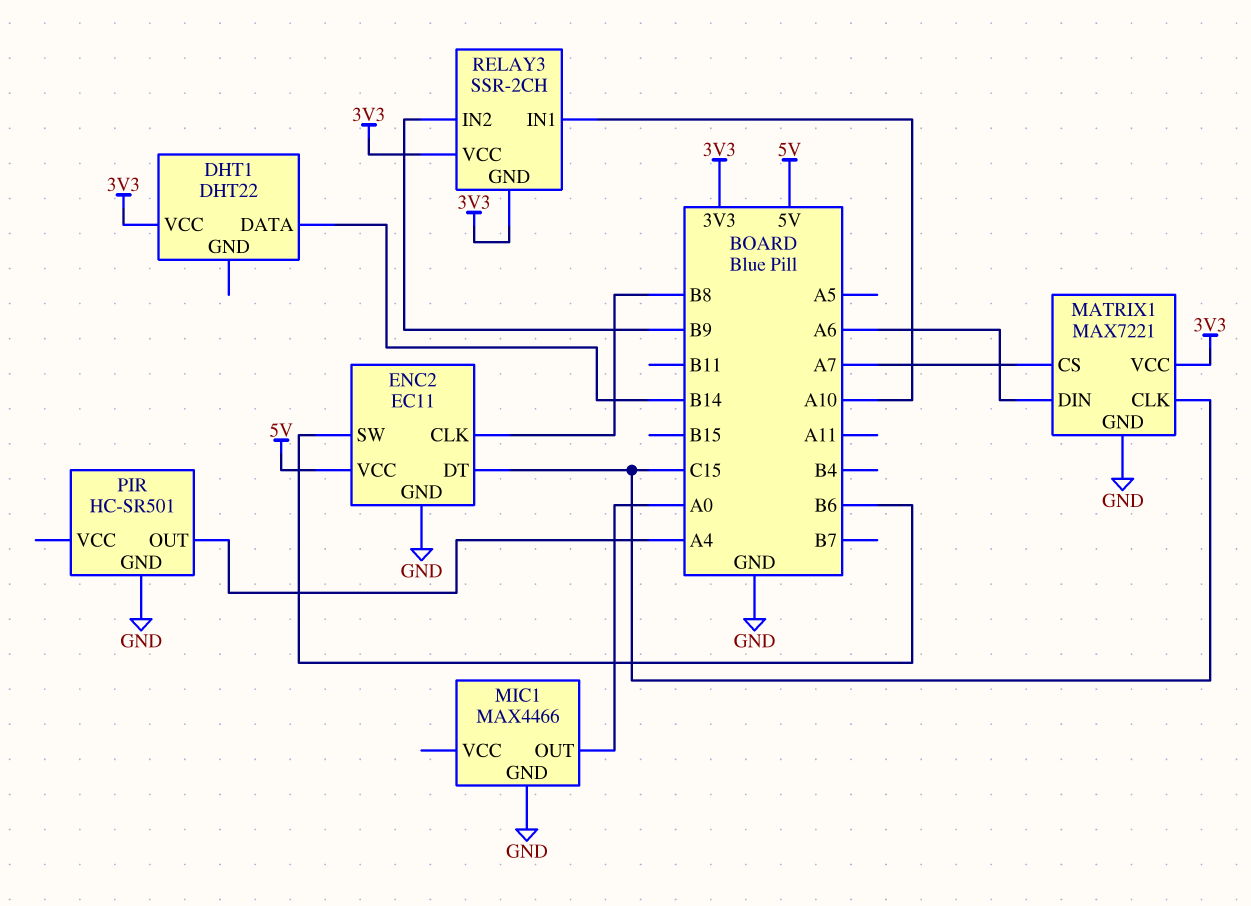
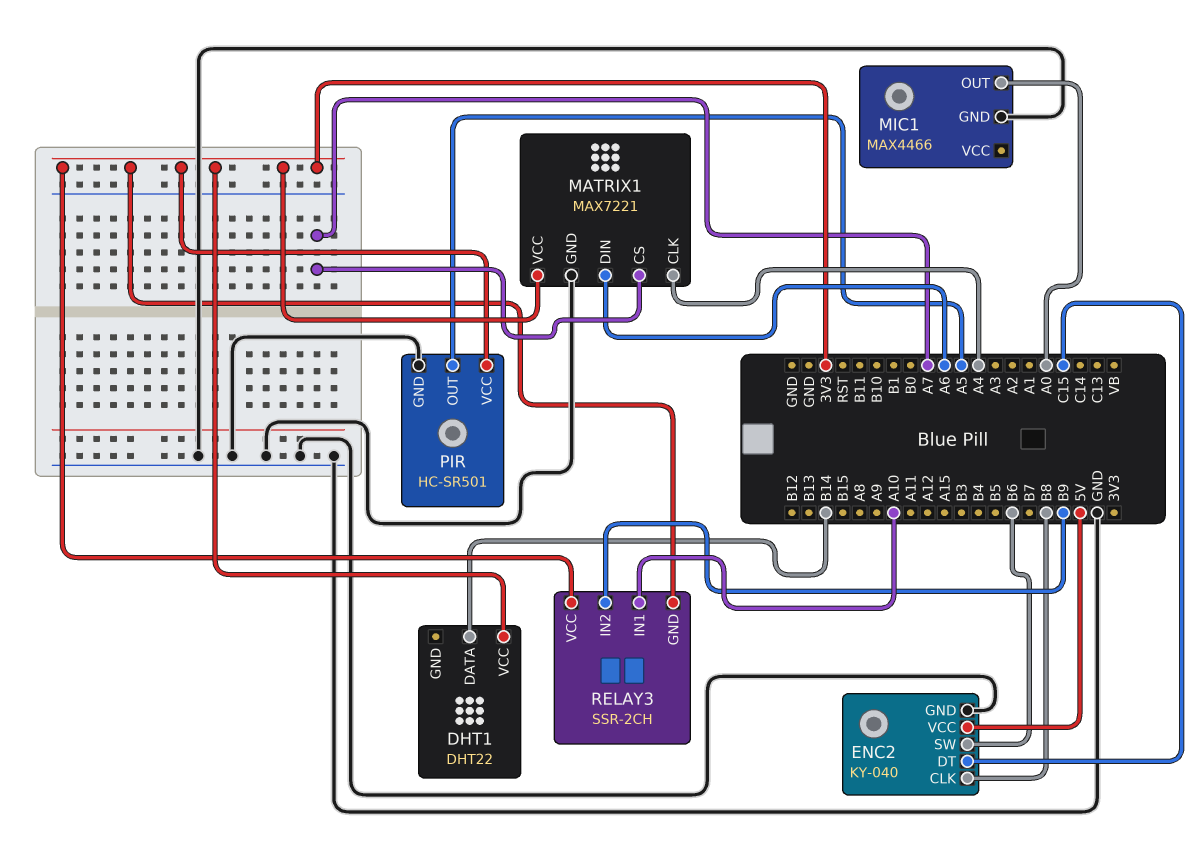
ENC2: EC11 -> KY-040
MATRIX1 pin CLK: C15 -> A4
PIR pin OUT: A4 -> A5
PIR pin VCC: none -> 3V3

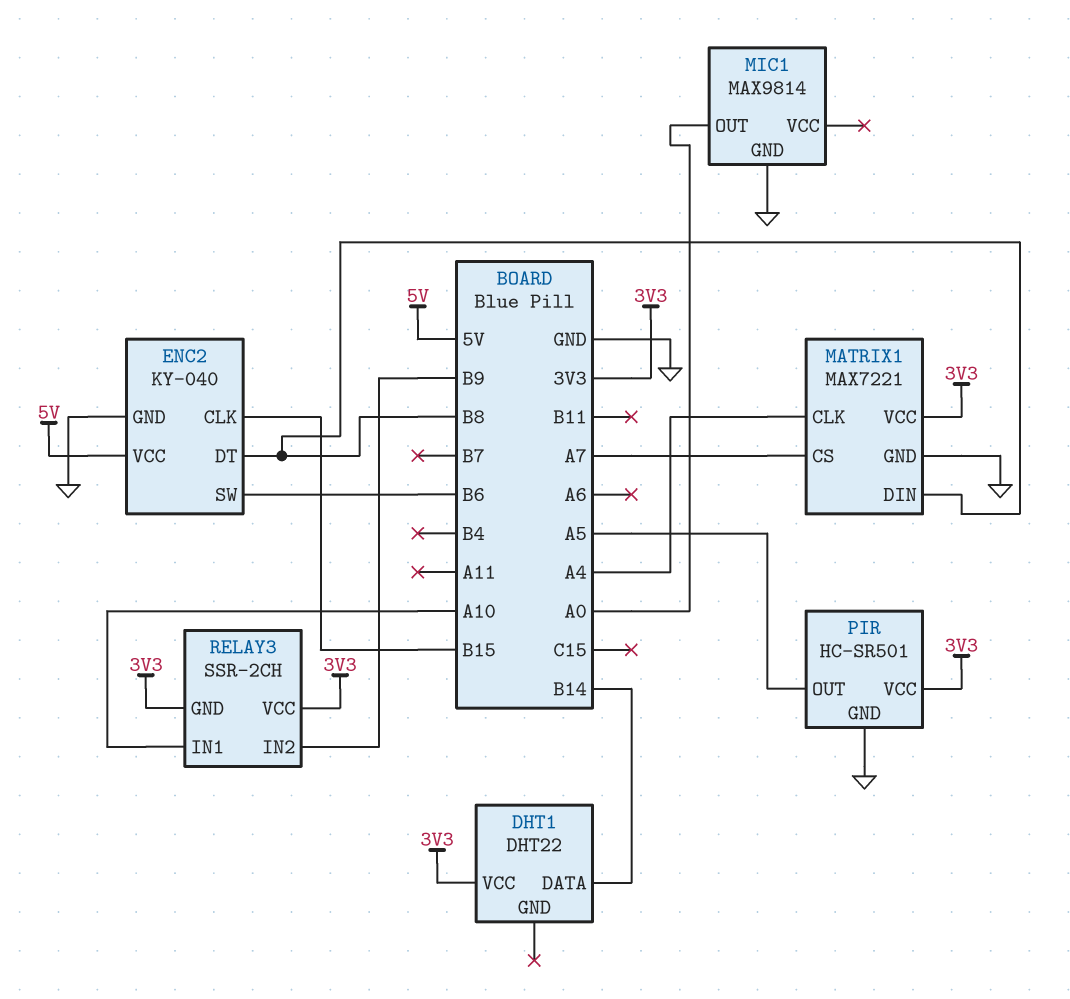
ENC2 pin CLK: B8 -> B15
ENC2 pin DT: C15 -> B8
MATRIX1 pin DIN: A6 -> B8
MIC1: MAX4466 -> MAX9814

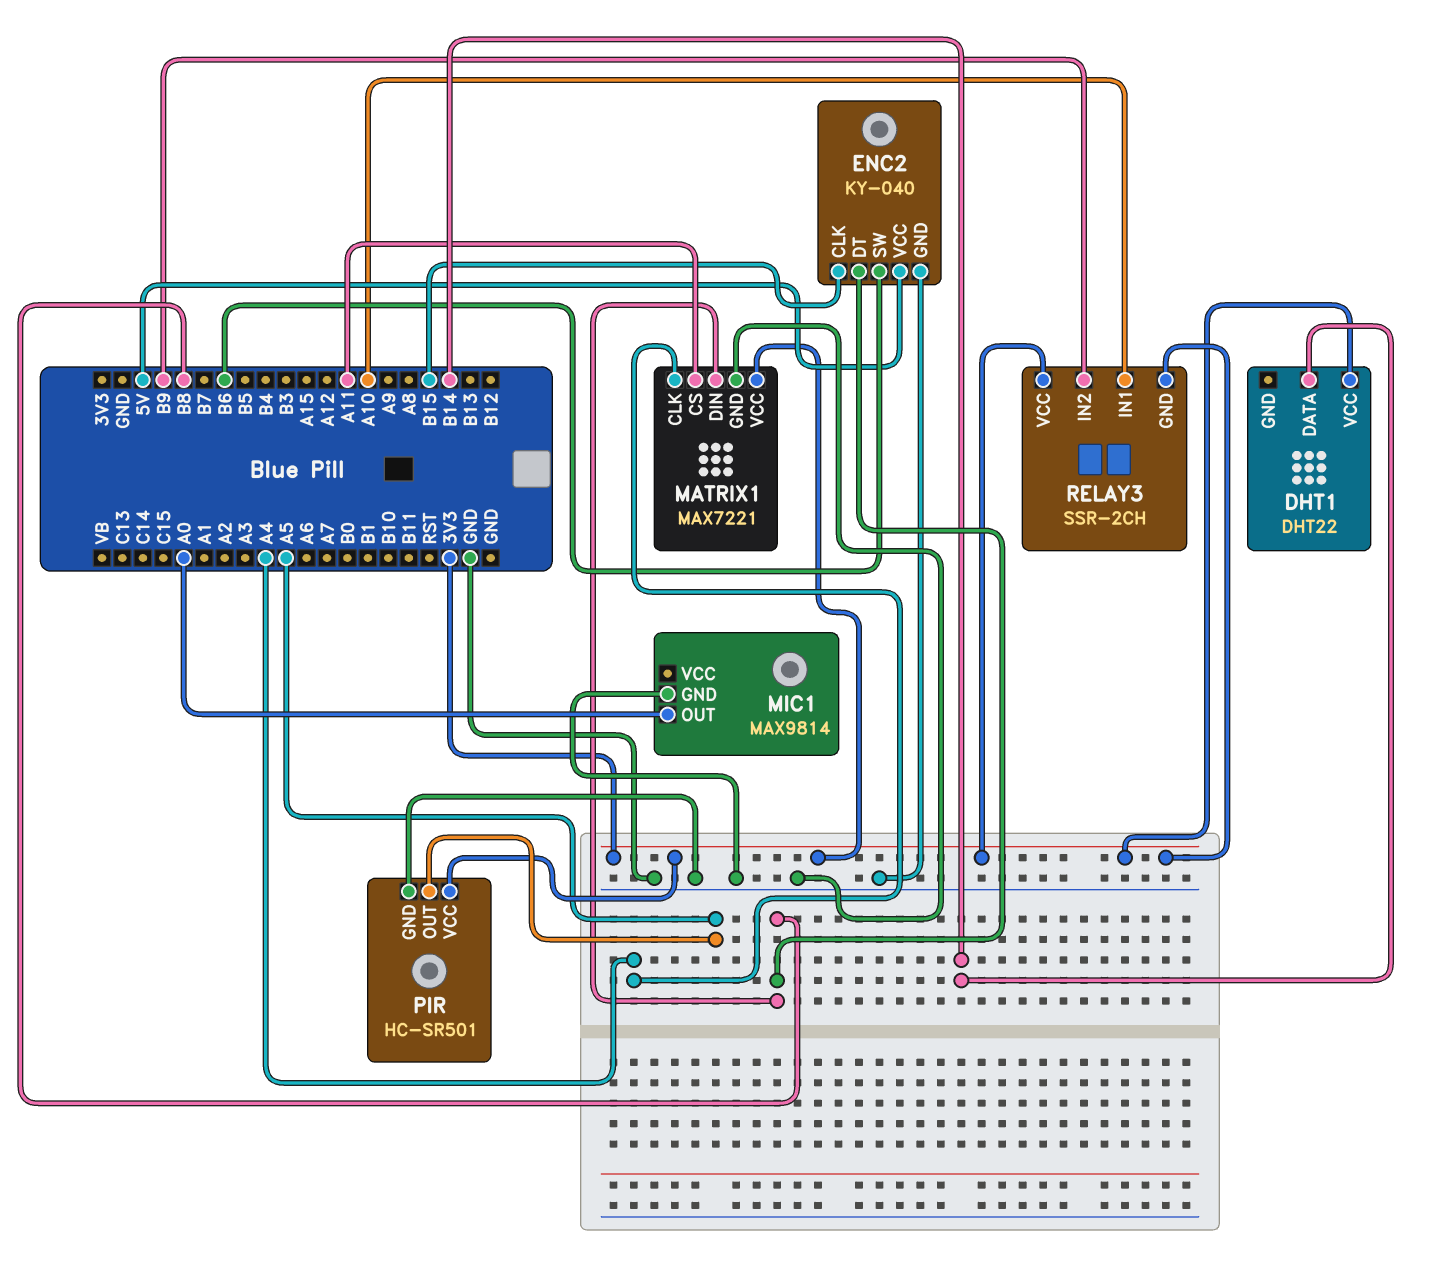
MATRIX1 pin CS: A7 -> A11

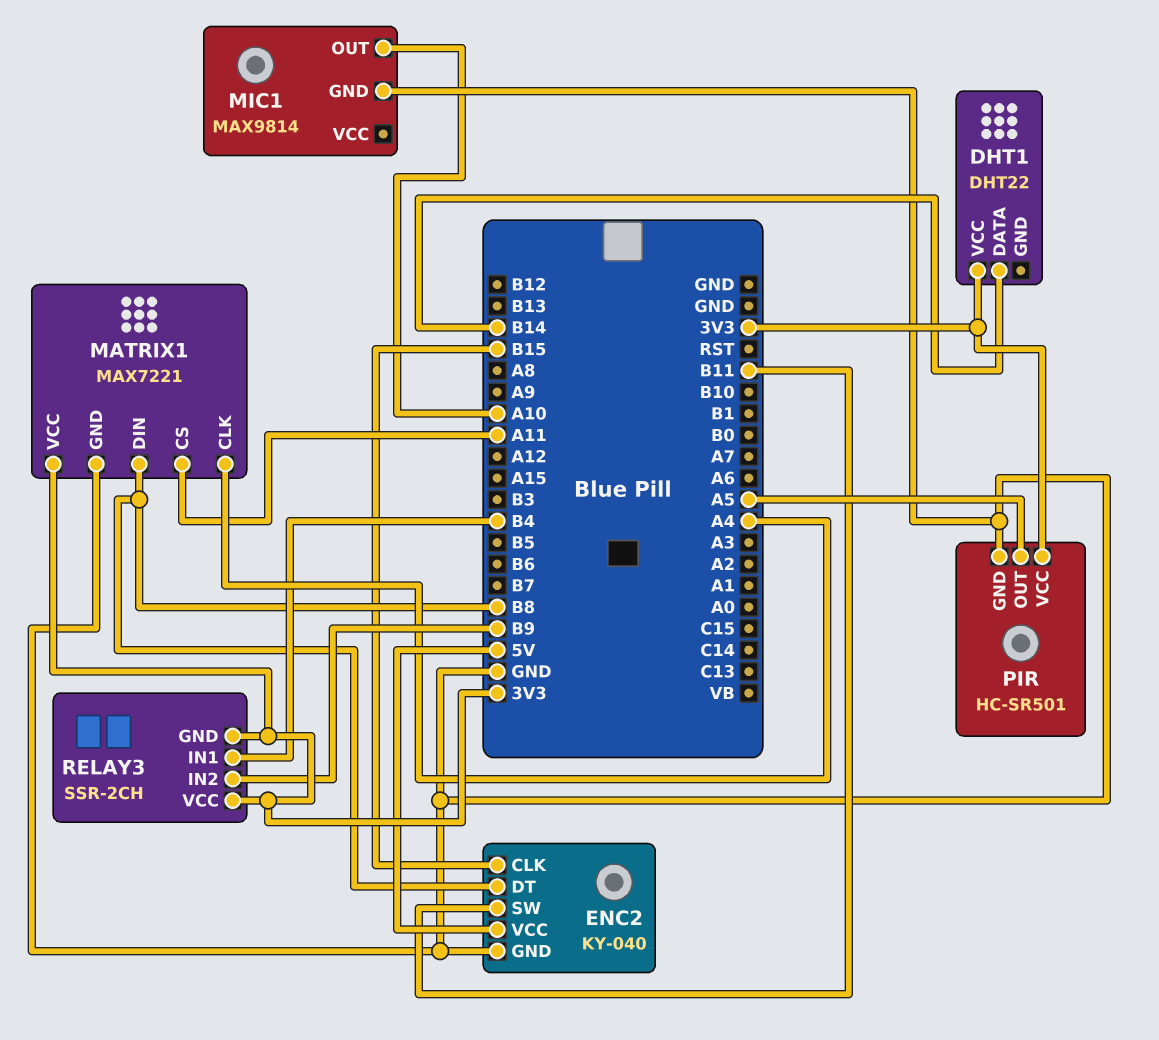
ENC2 pin SW: B6 -> B11
MIC1 pin OUT: A0 -> A10
RELAY3 pin IN1: A10 -> B4

